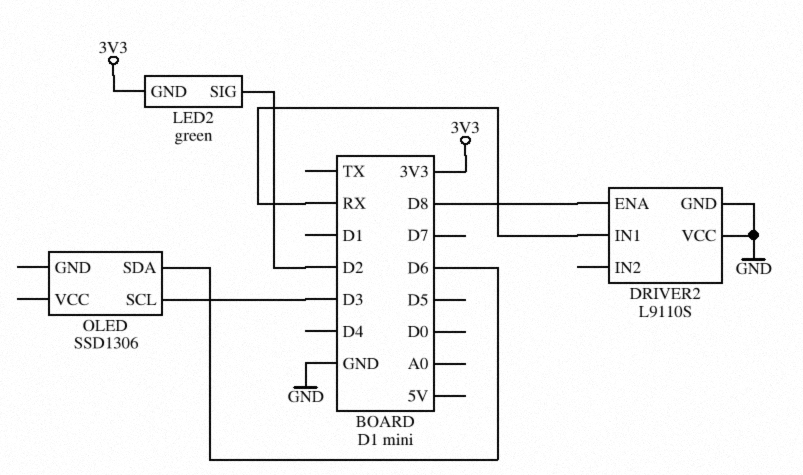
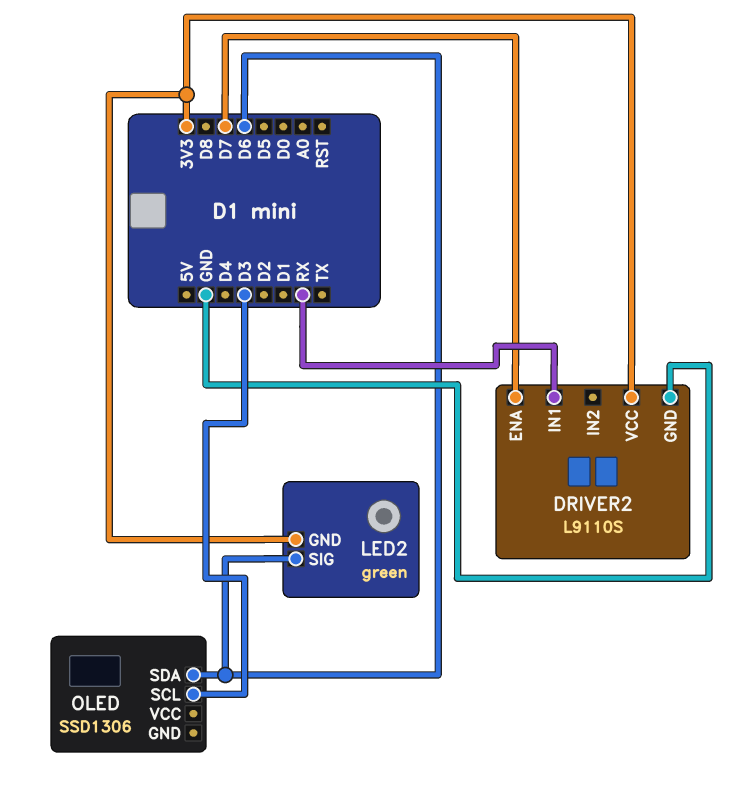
DRIVER2 pin ENA: D8 -> D7
DRIVER2 pin VCC: GND -> 3V3
LED2 pin SIG: D2 -> D6

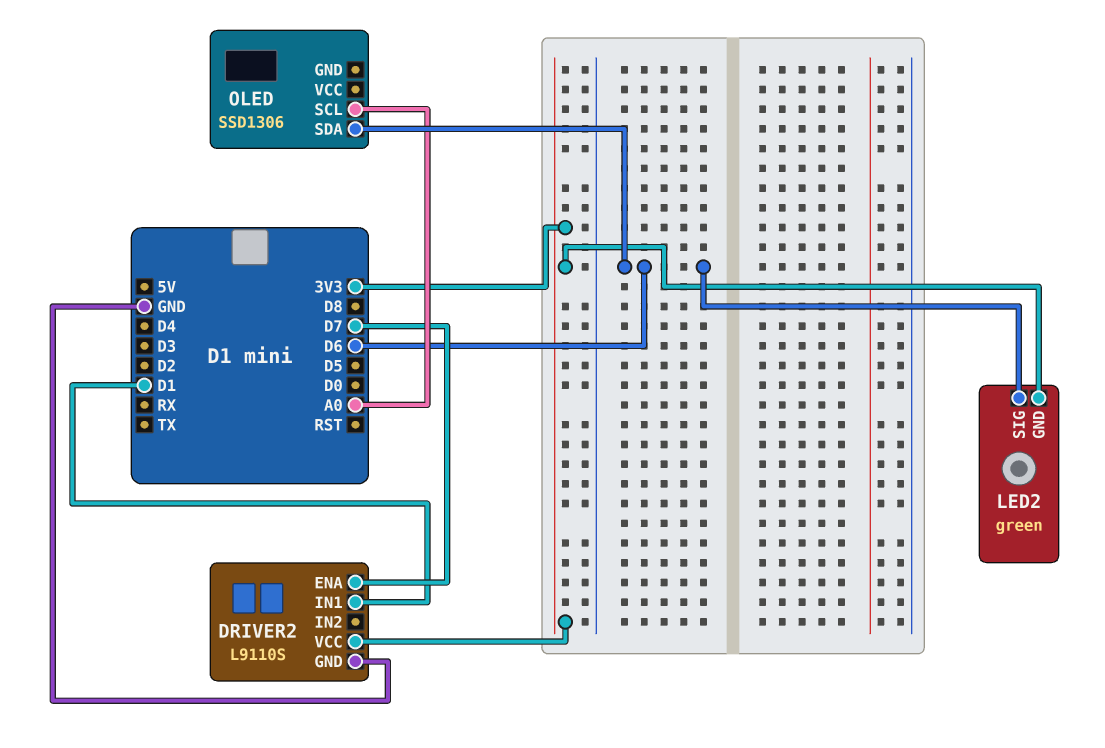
DRIVER2 pin IN1: RX -> D1
OLED pin SCL: D3 -> A0

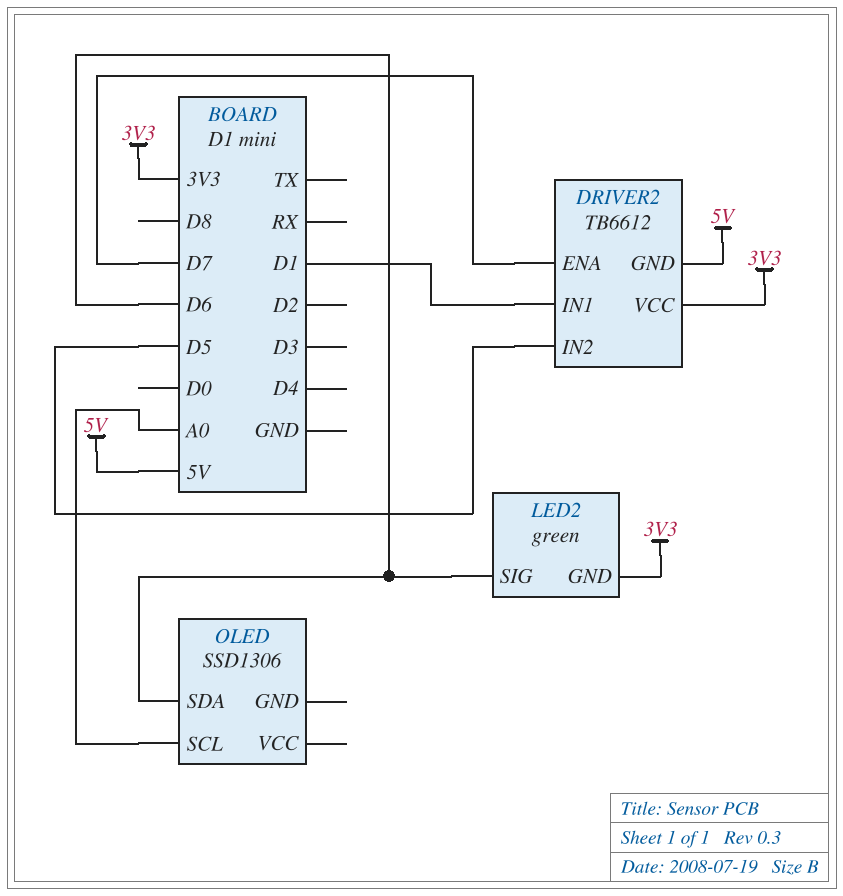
DRIVER2: L9110S -> TB6612
DRIVER2 pin GND: GND -> 5V
DRIVER2 pin IN2: none -> D5

